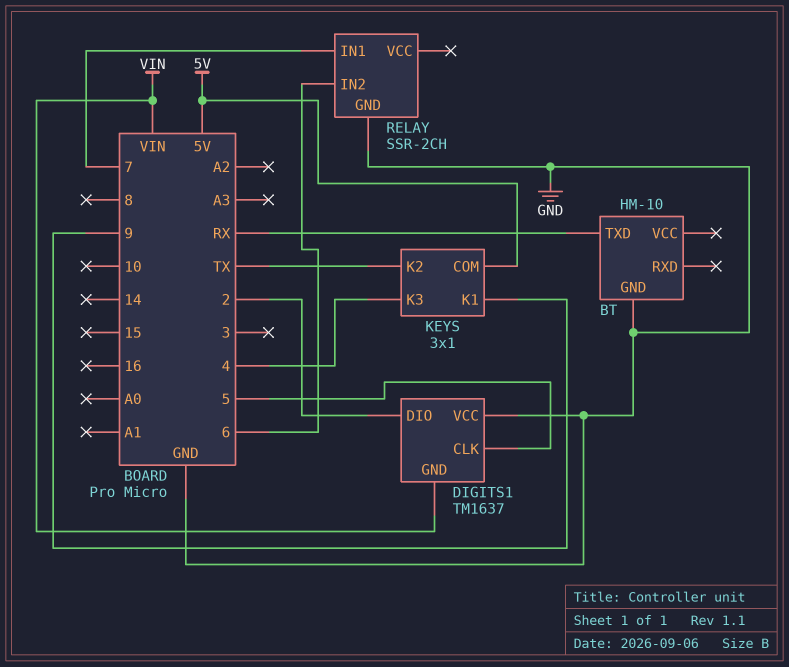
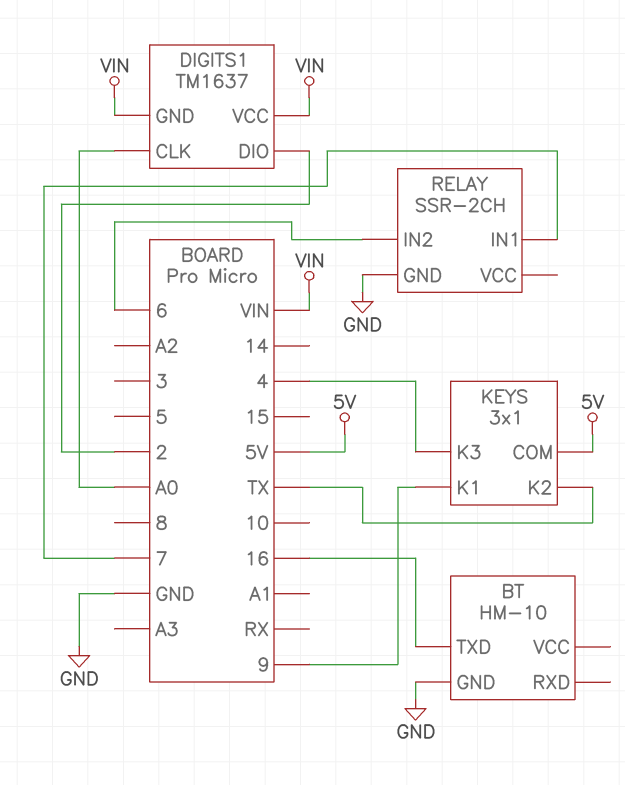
BT pin TXD: RX -> 16
DIGITS1 pin CLK: 5 -> A0
DIGITS1 pin VCC: GND -> VIN

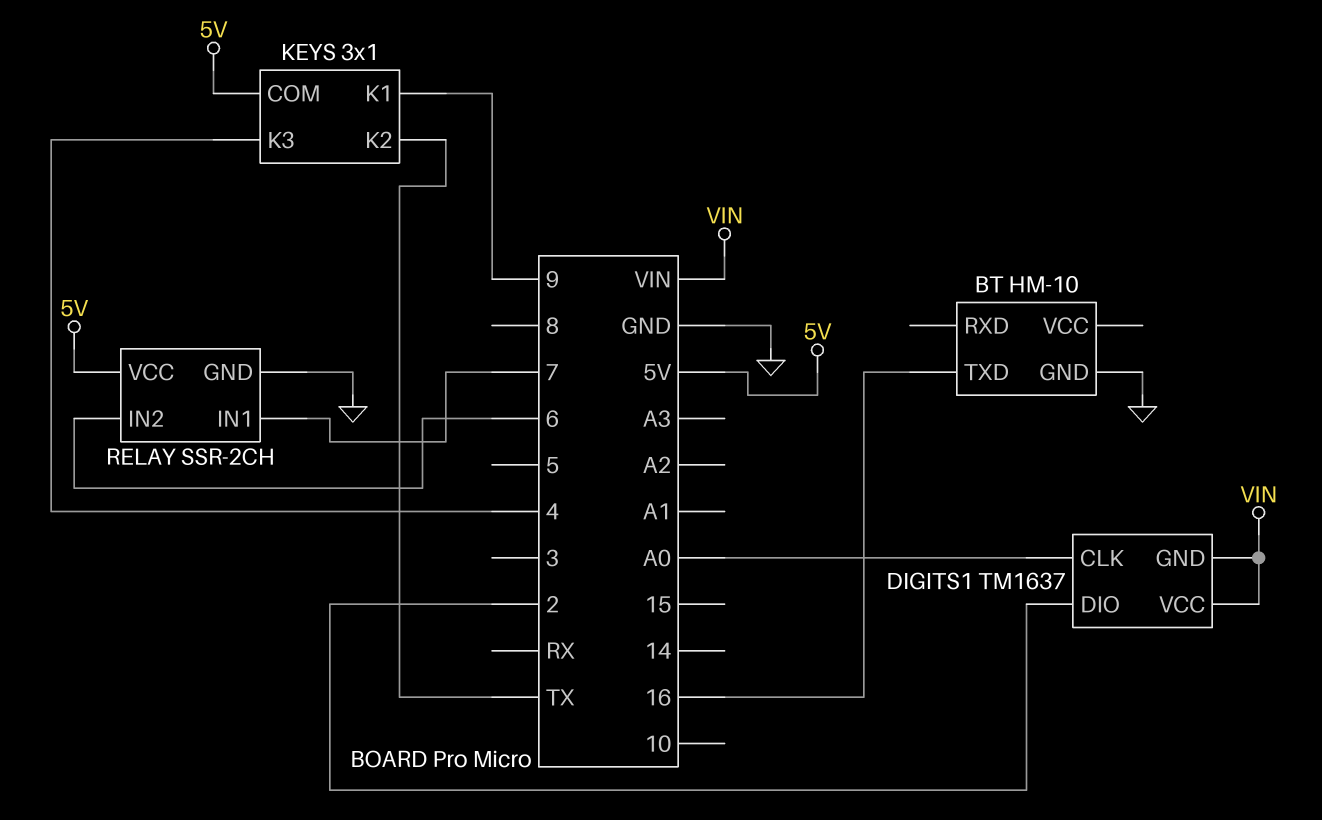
RELAY pin VCC: none -> 5V

